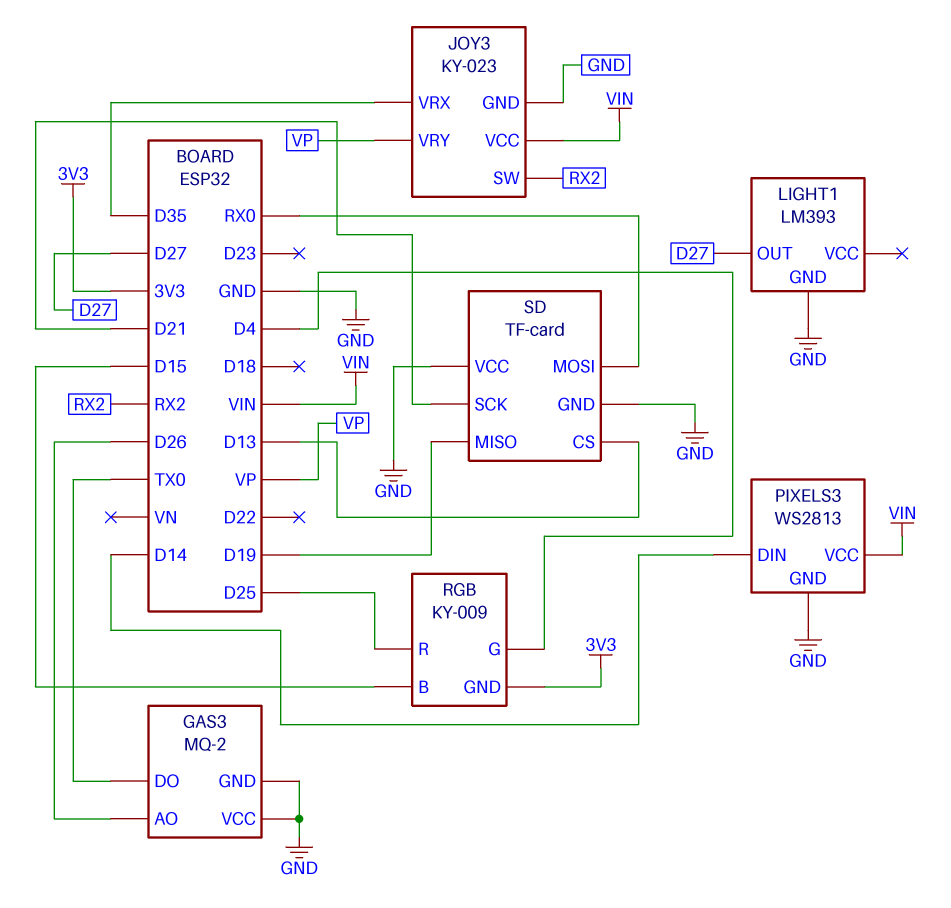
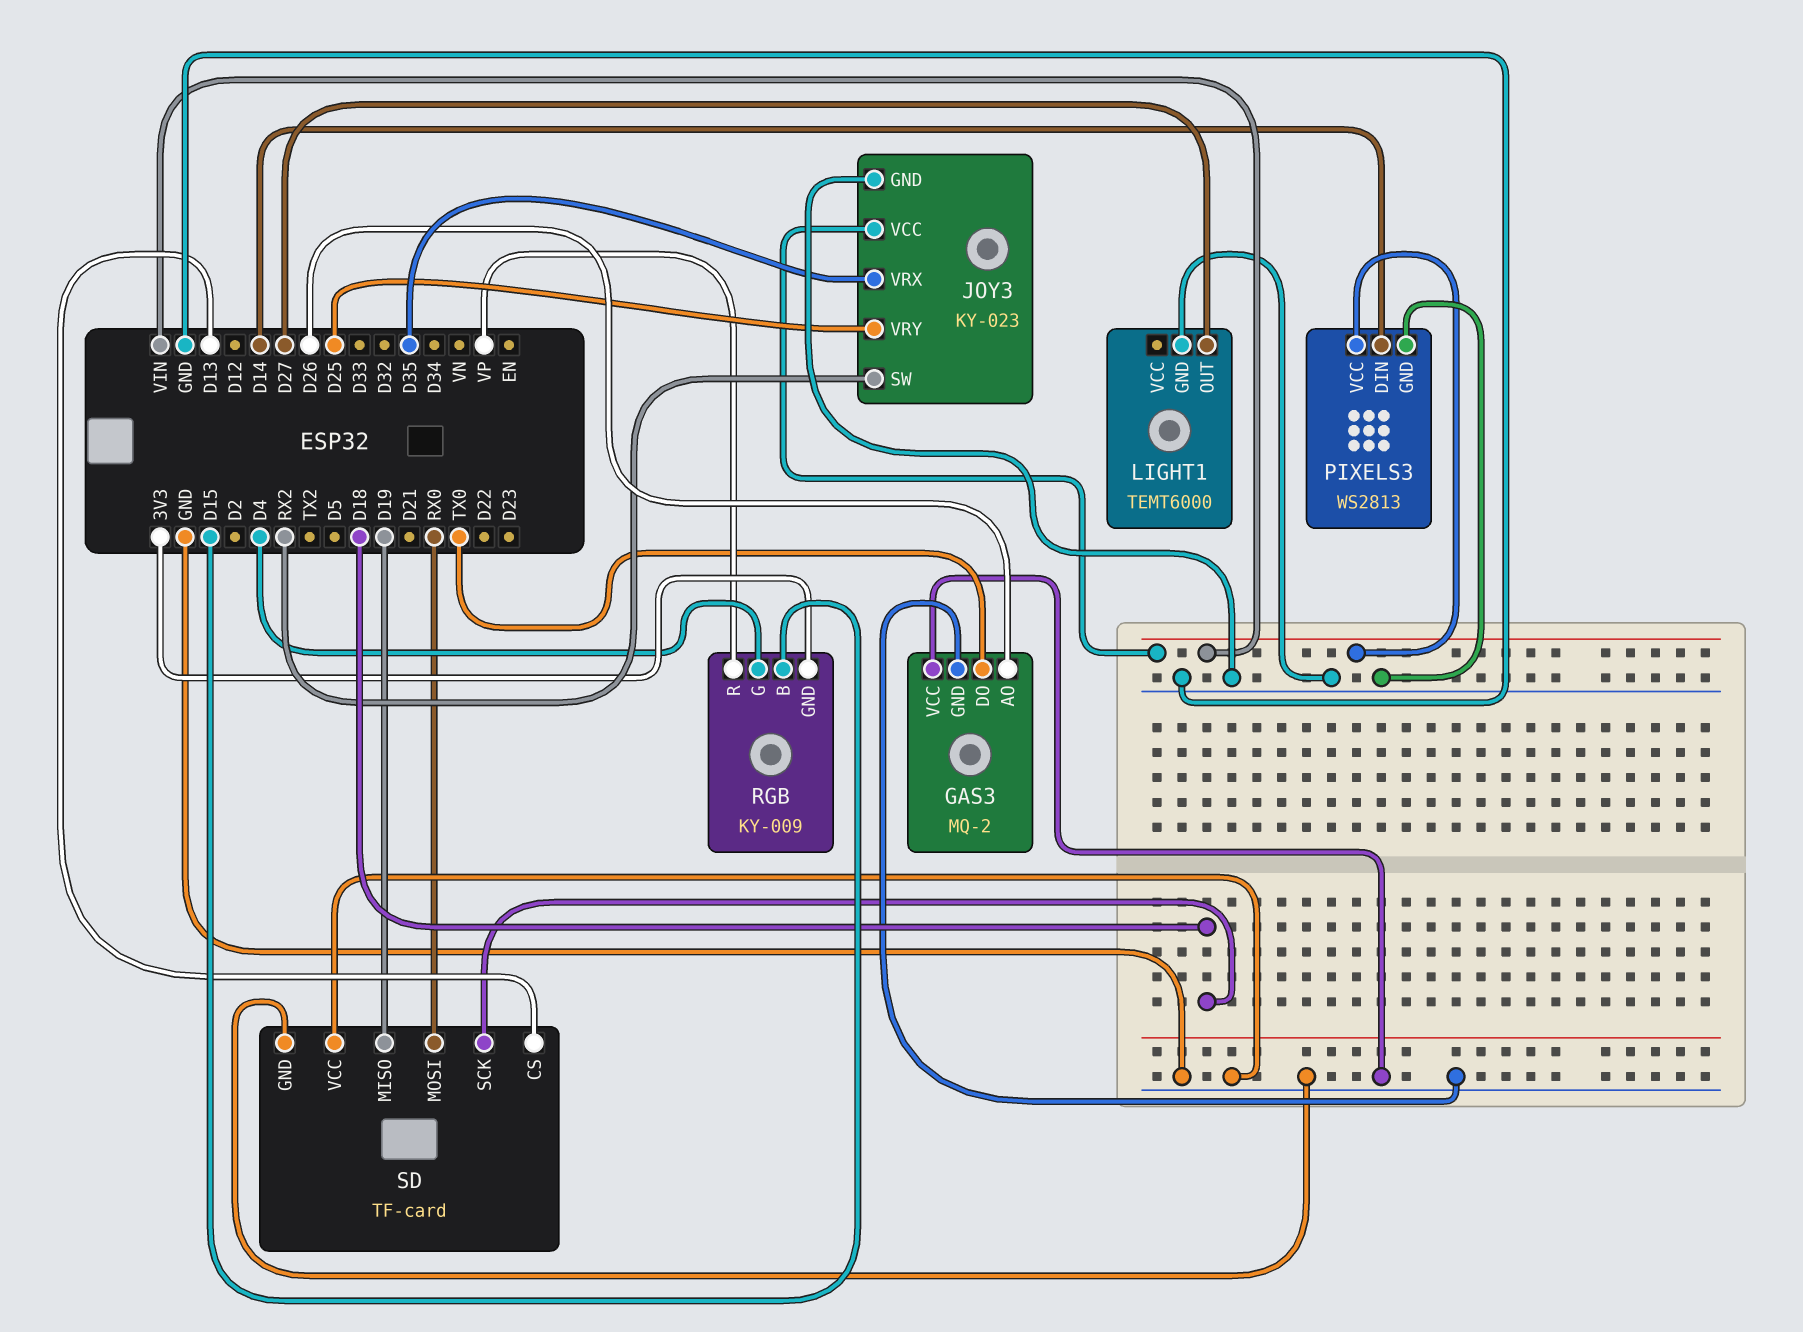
JOY3 pin VRY: VP -> D25
LIGHT1: LM393 -> TEMT6000
RGB pin R: D25 -> VP
SD pin SCK: D21 -> D18

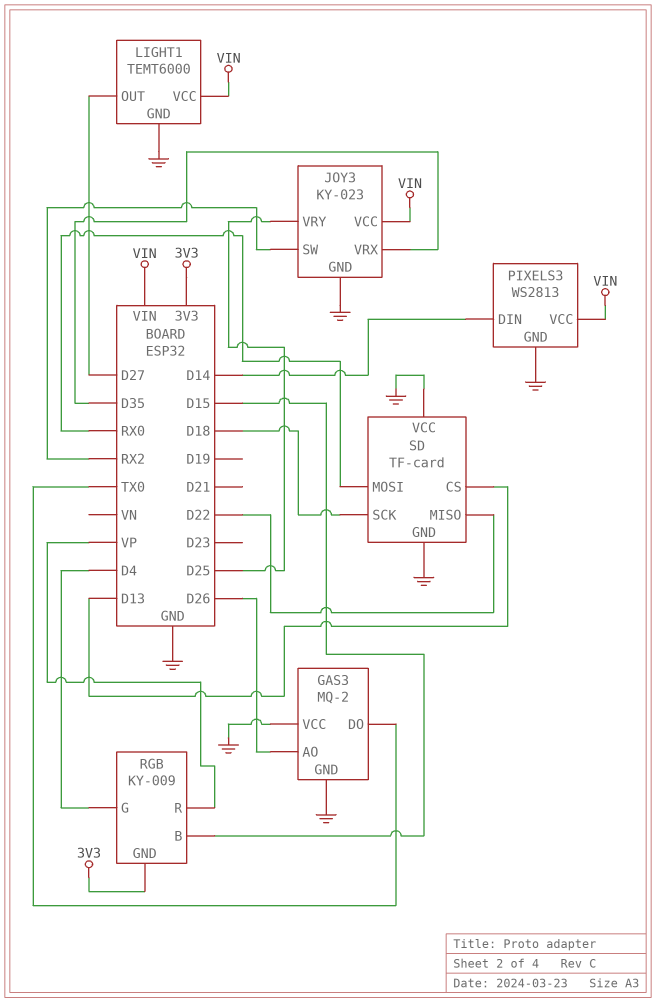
LIGHT1 pin VCC: none -> VIN
SD pin MISO: D19 -> D22

